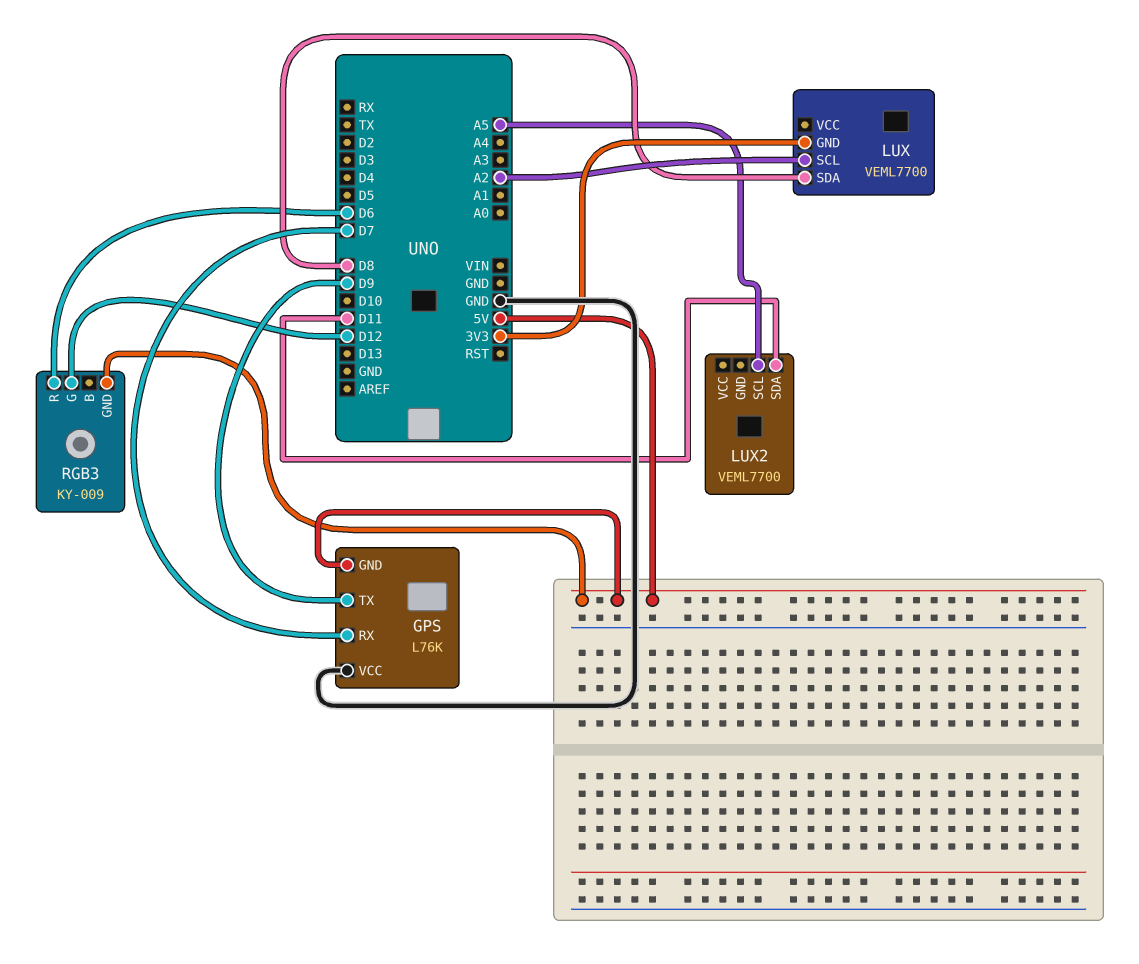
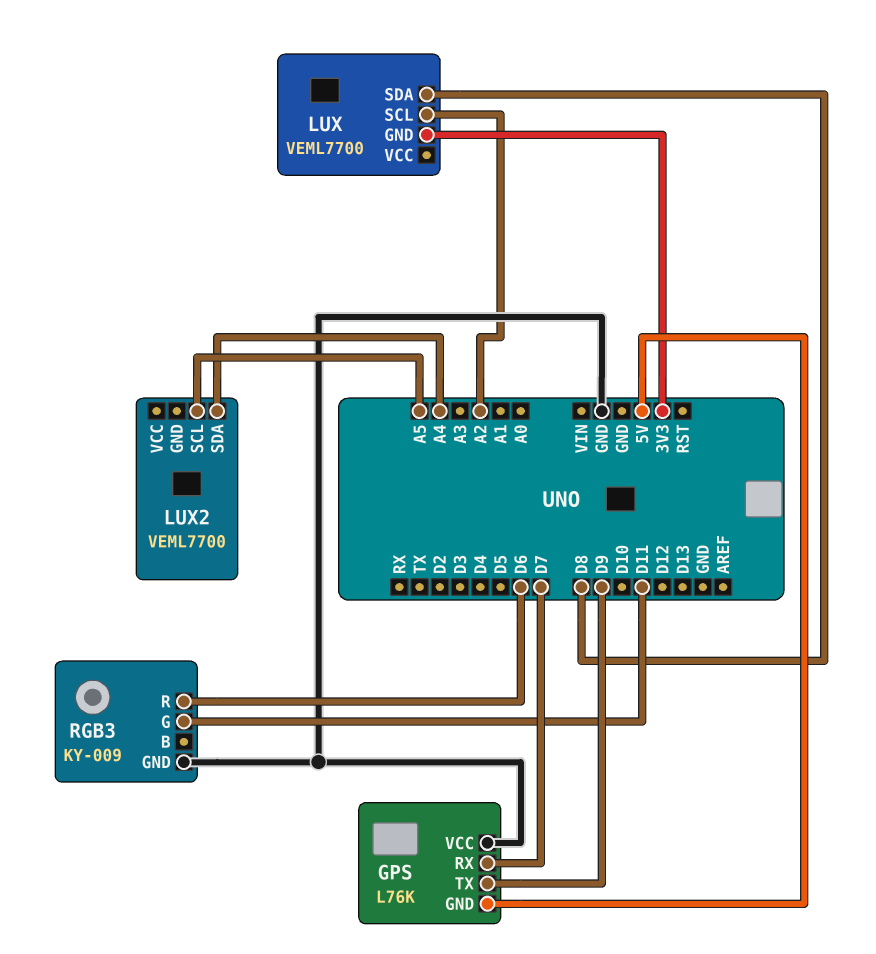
LUX2 pin SDA: D11 -> A4
RGB3 pin G: D12 -> D11
RGB3 pin GND: 5V -> GND

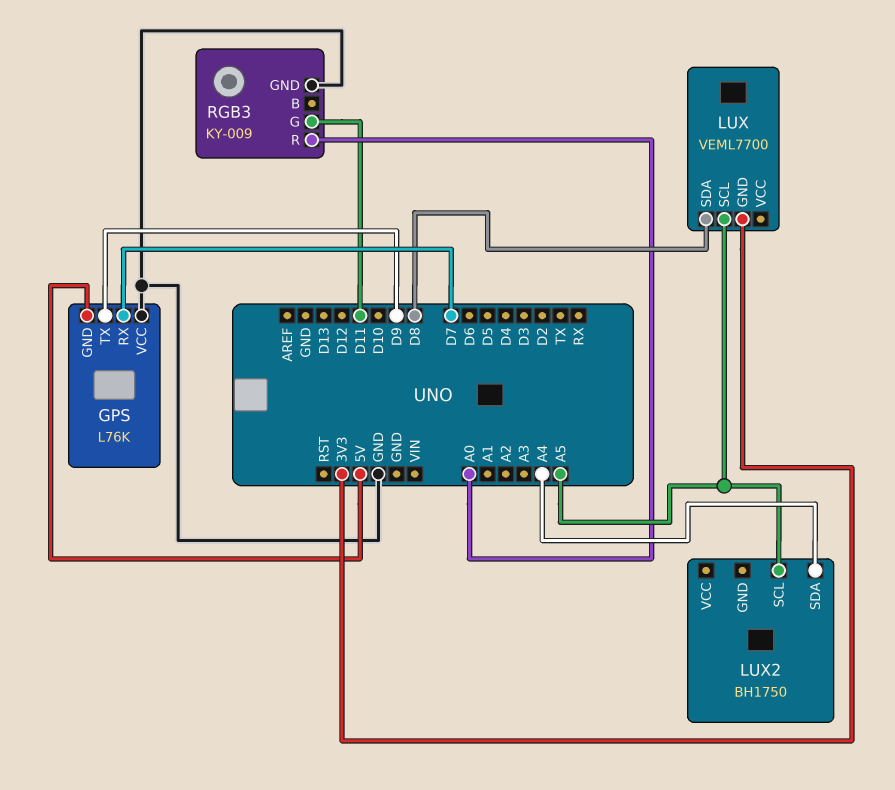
LUX pin SCL: A2 -> A5
LUX2: VEML7700 -> BH1750
RGB3 pin R: D6 -> A0

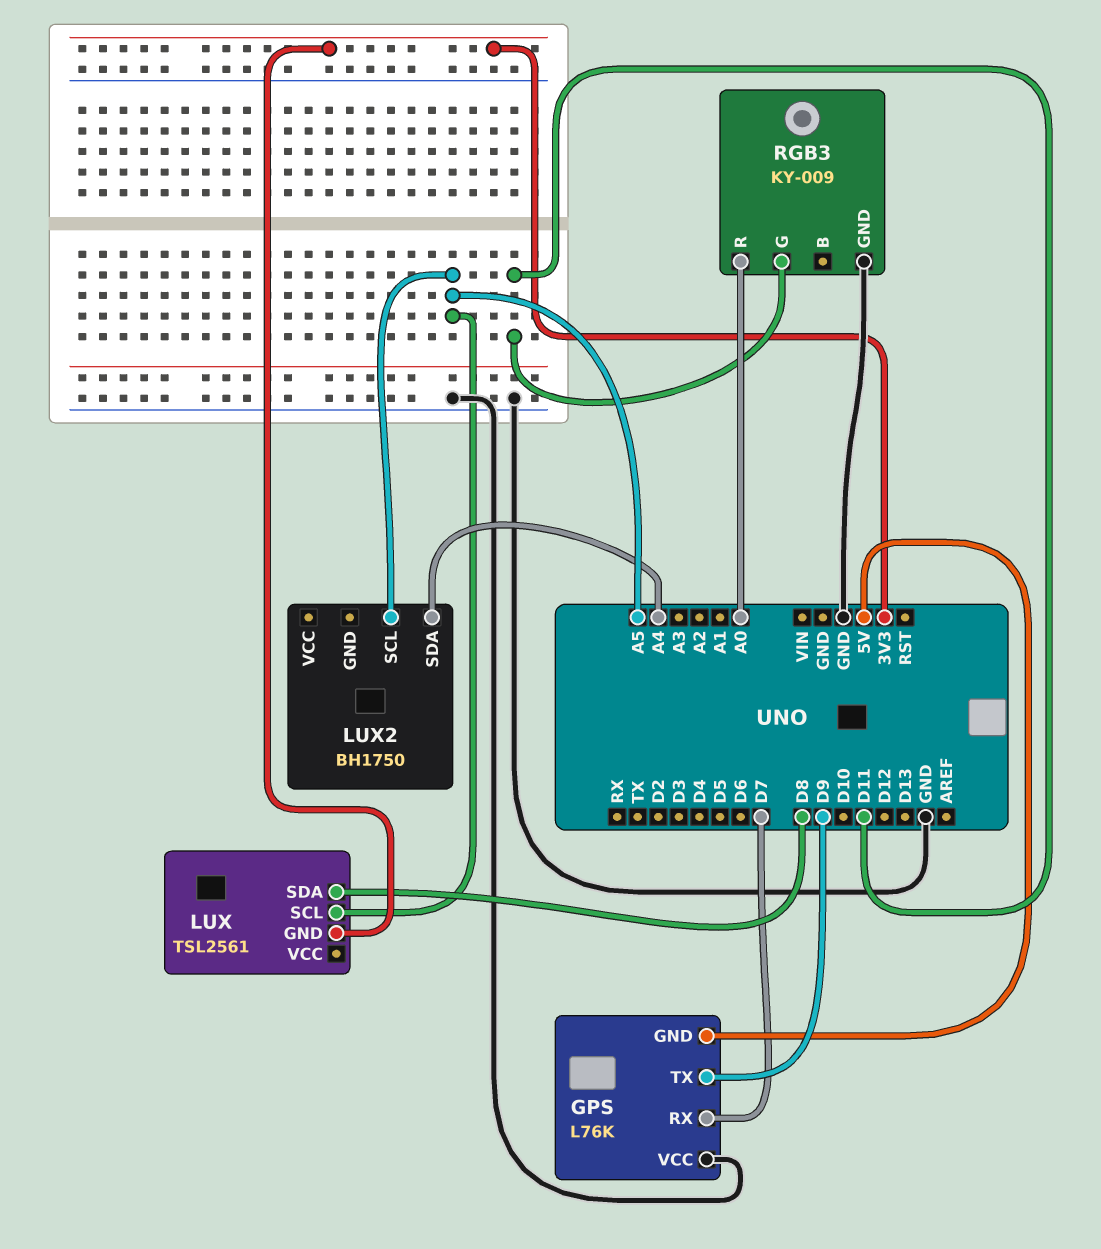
LUX: VEML7700 -> TSL2561

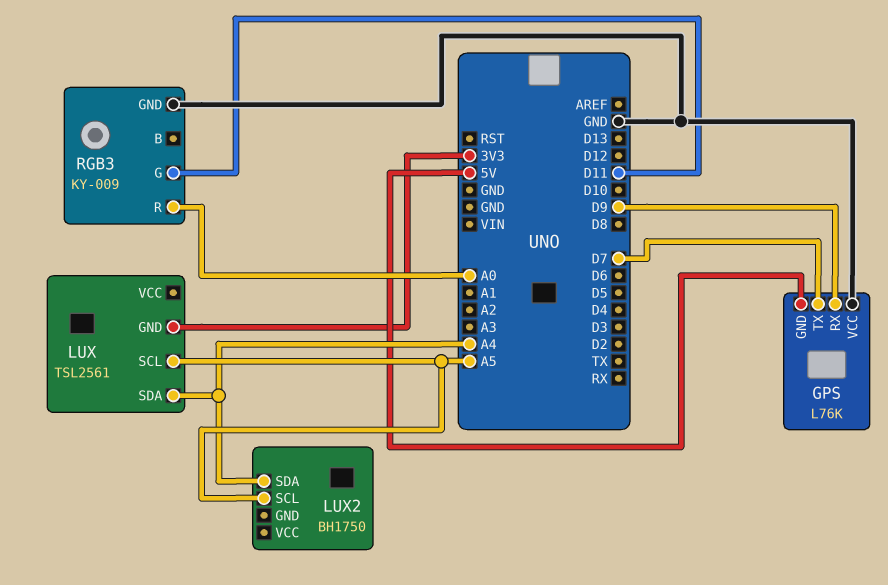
GPS pin RX: D7 -> D9
GPS pin TX: D9 -> D7
LUX pin SDA: D8 -> A4

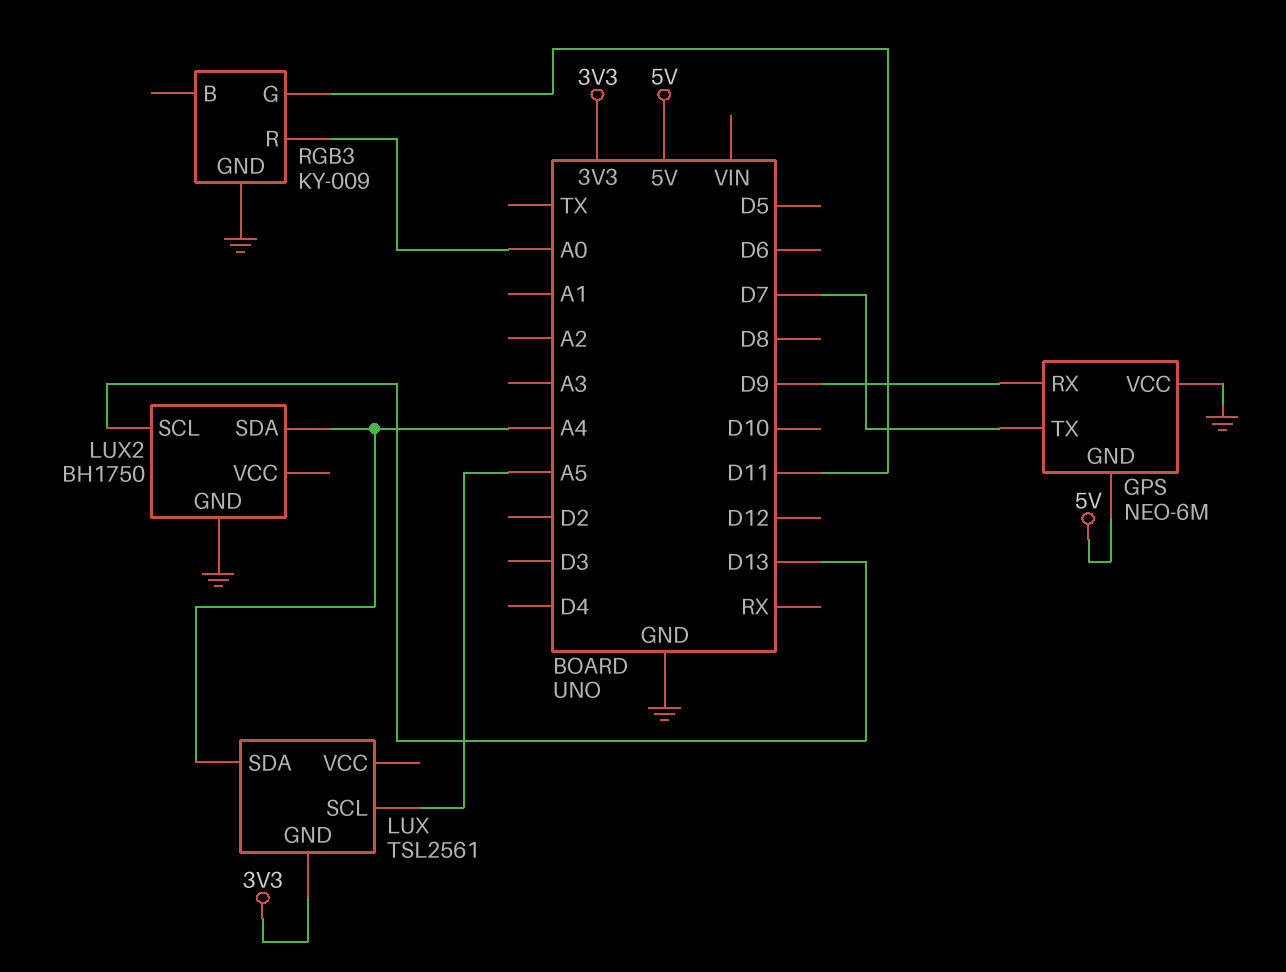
GPS: L76K -> NEO-6M
LUX2 pin GND: none -> GND
LUX2 pin SCL: A5 -> D13

